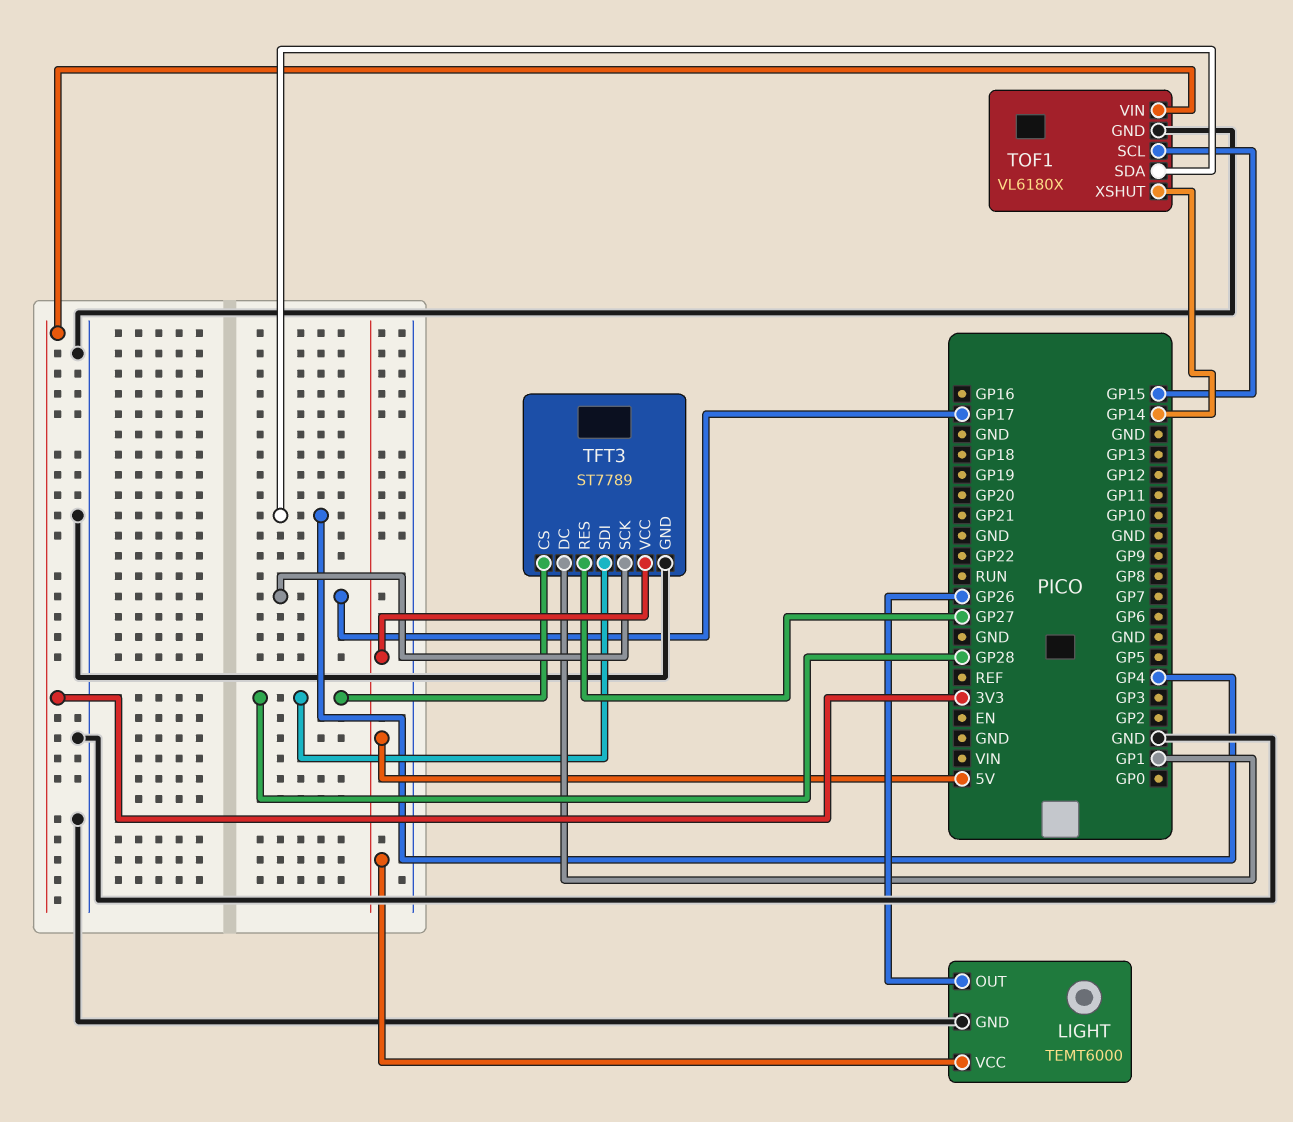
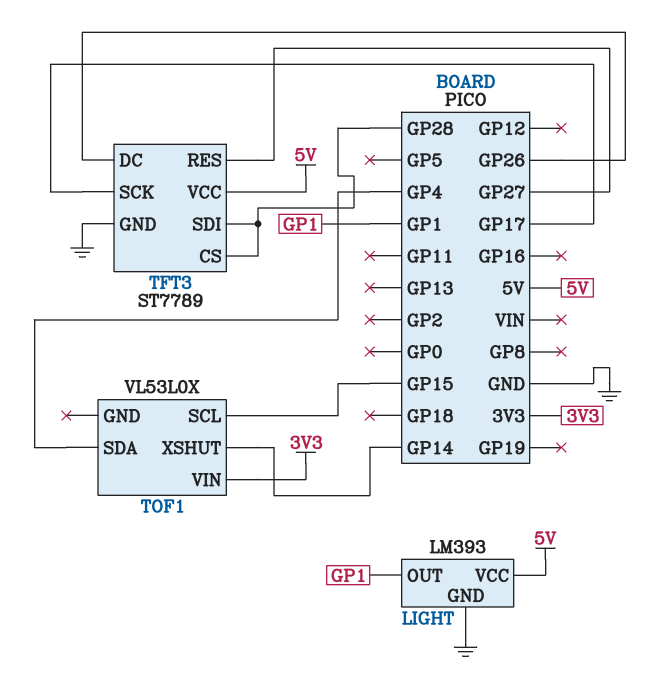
LIGHT: TEMT6000 -> LM393
LIGHT pin OUT: GP26 -> GP1
TFT3 pin DC: GP1 -> GP26
TOF1: VL6180X -> VL53L0X
TOF1 pin GND: GND -> none

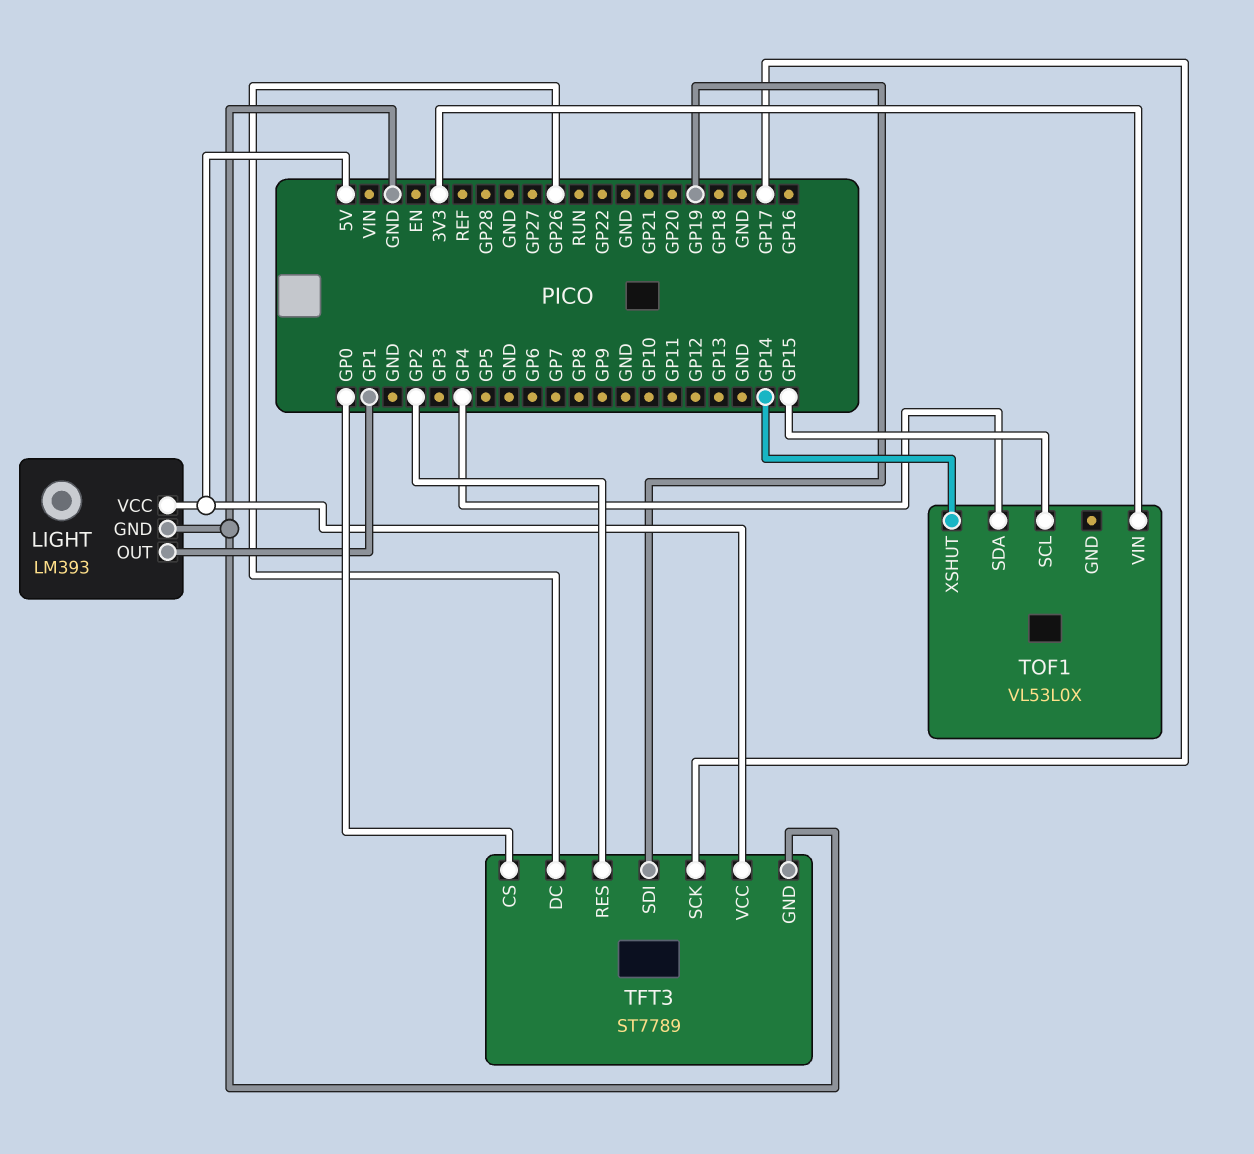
TFT3 pin CS: GP28 -> GP0
TFT3 pin RES: GP27 -> GP2
TFT3 pin SDI: GP28 -> GP19

